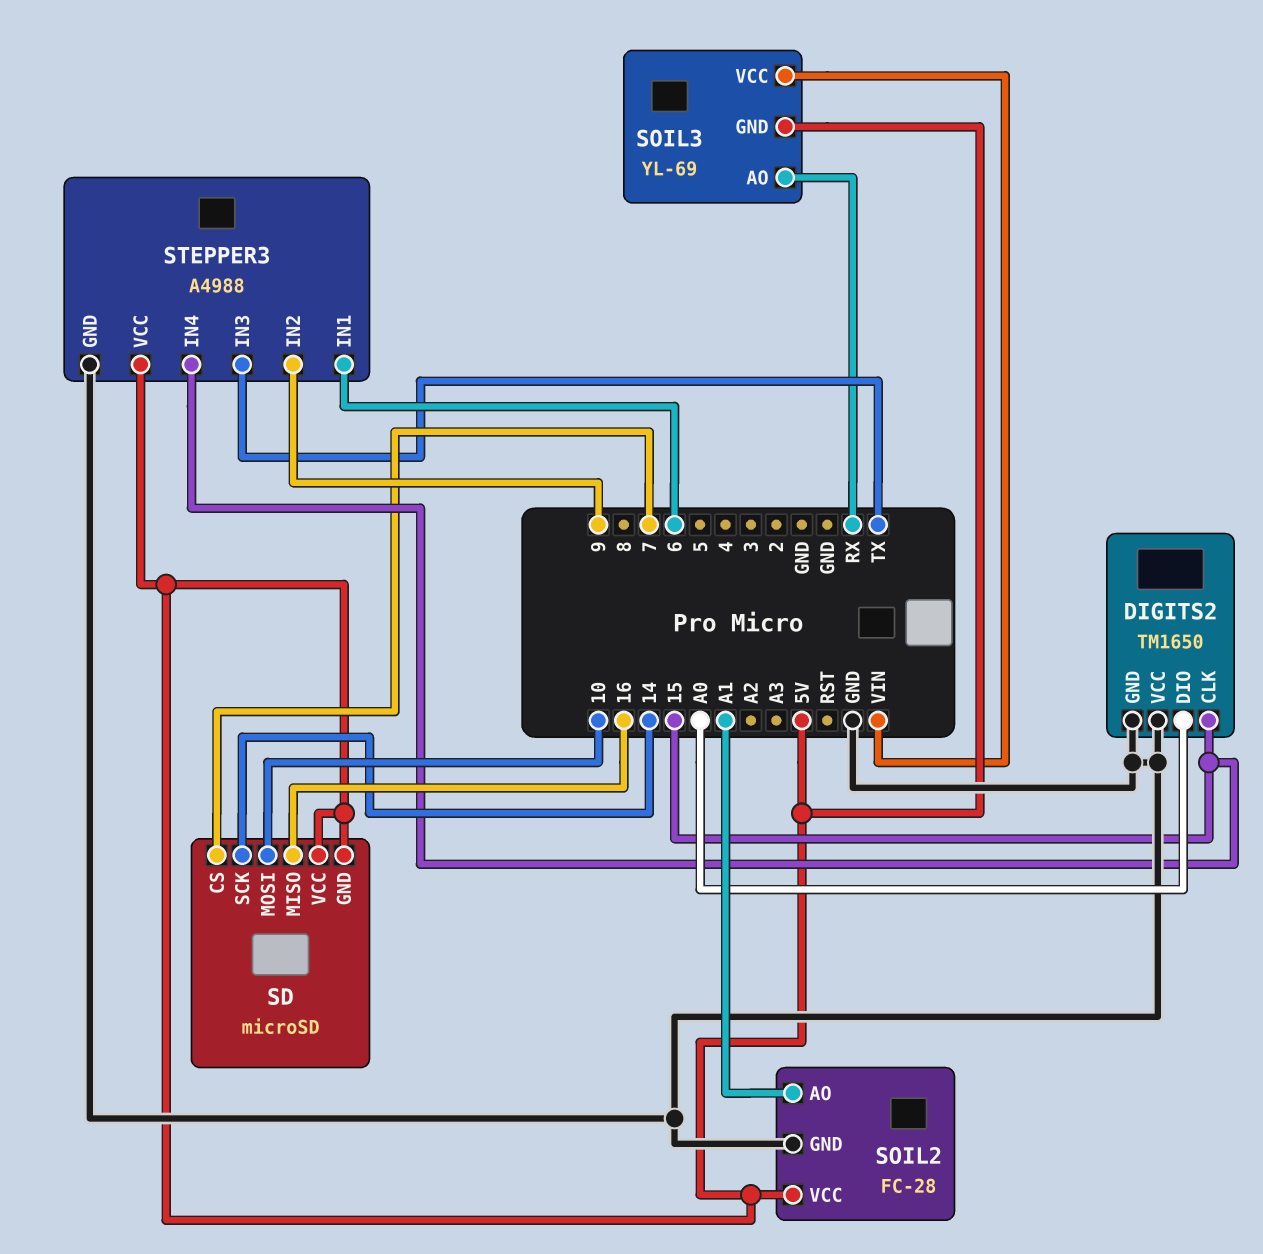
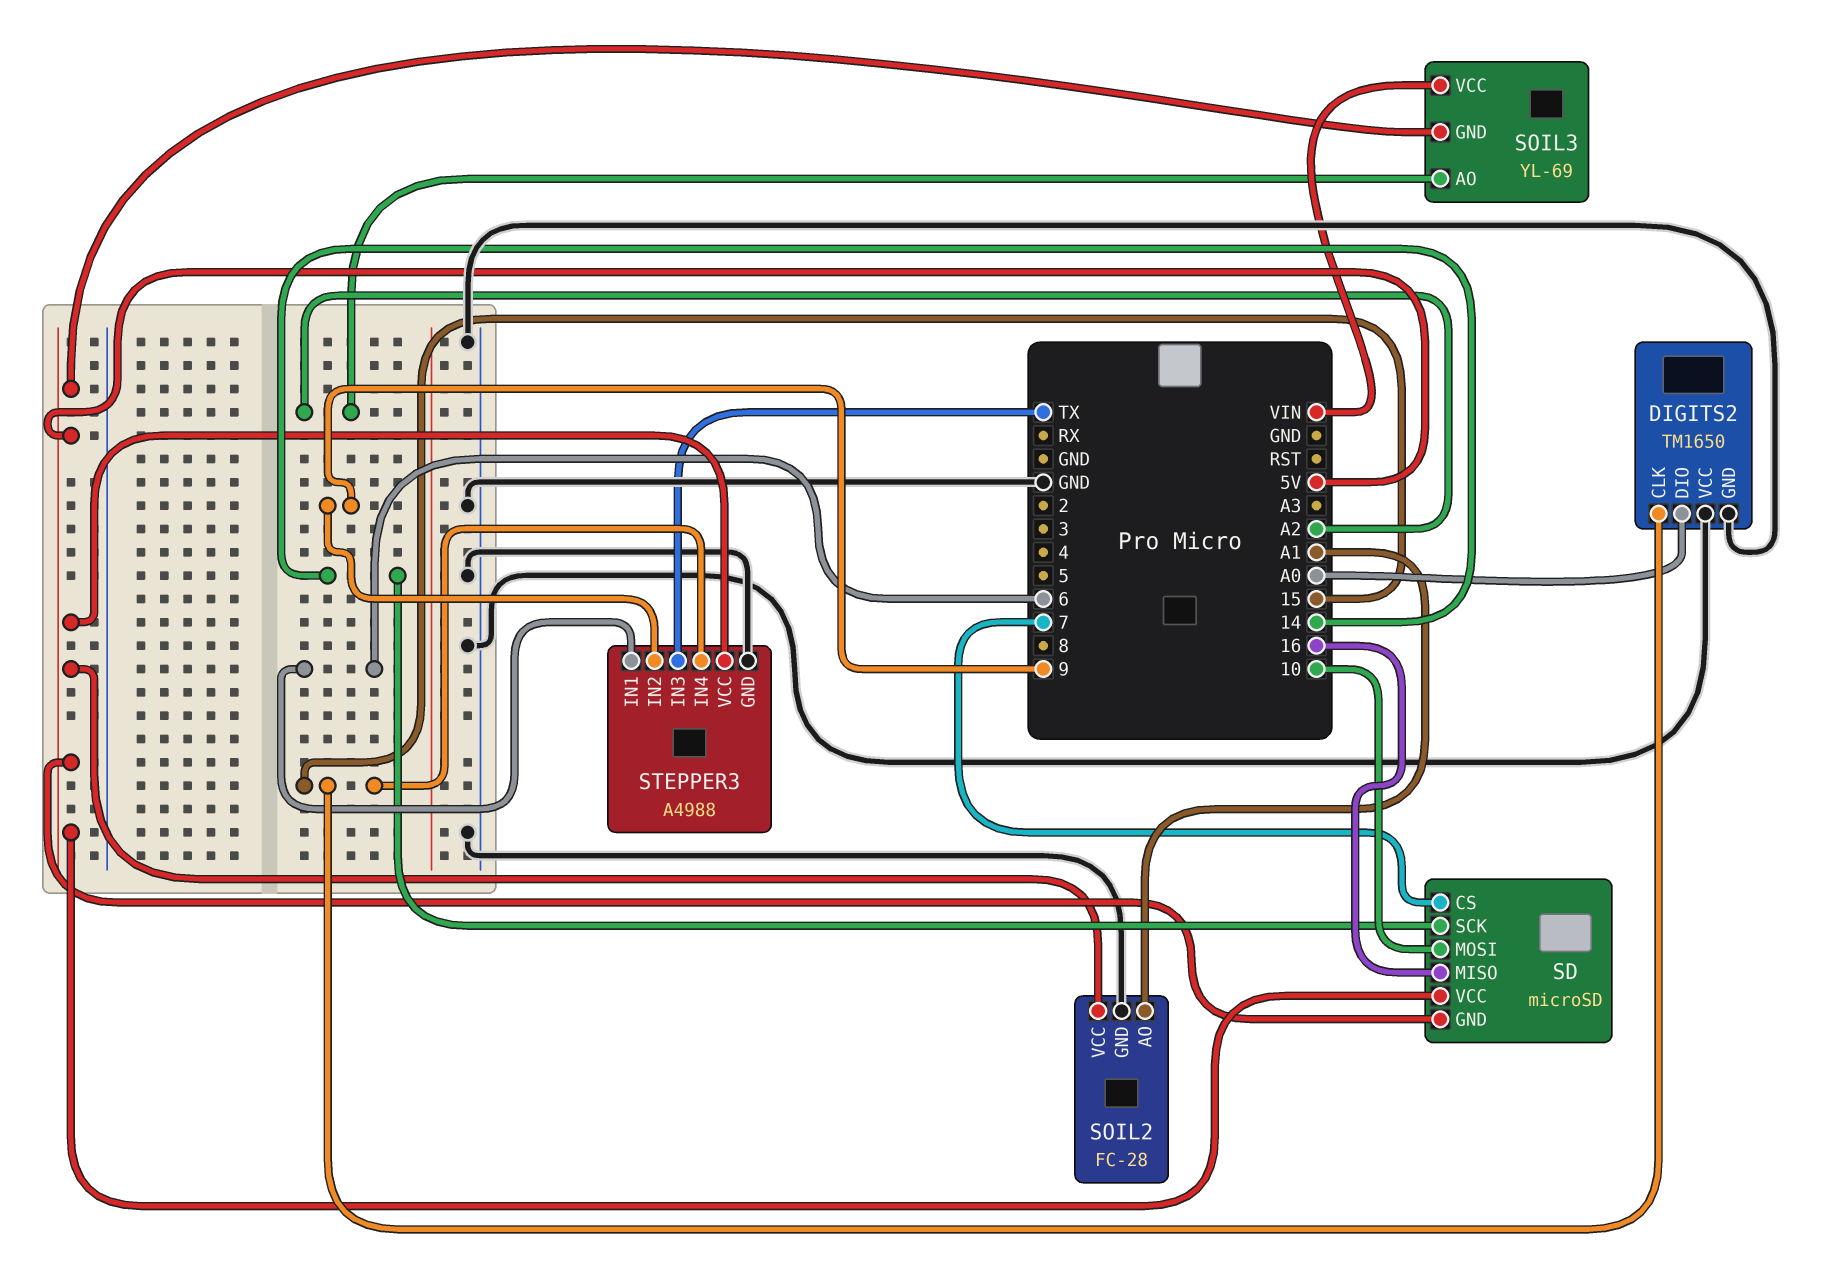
SOIL3 pin AO: RX -> A2

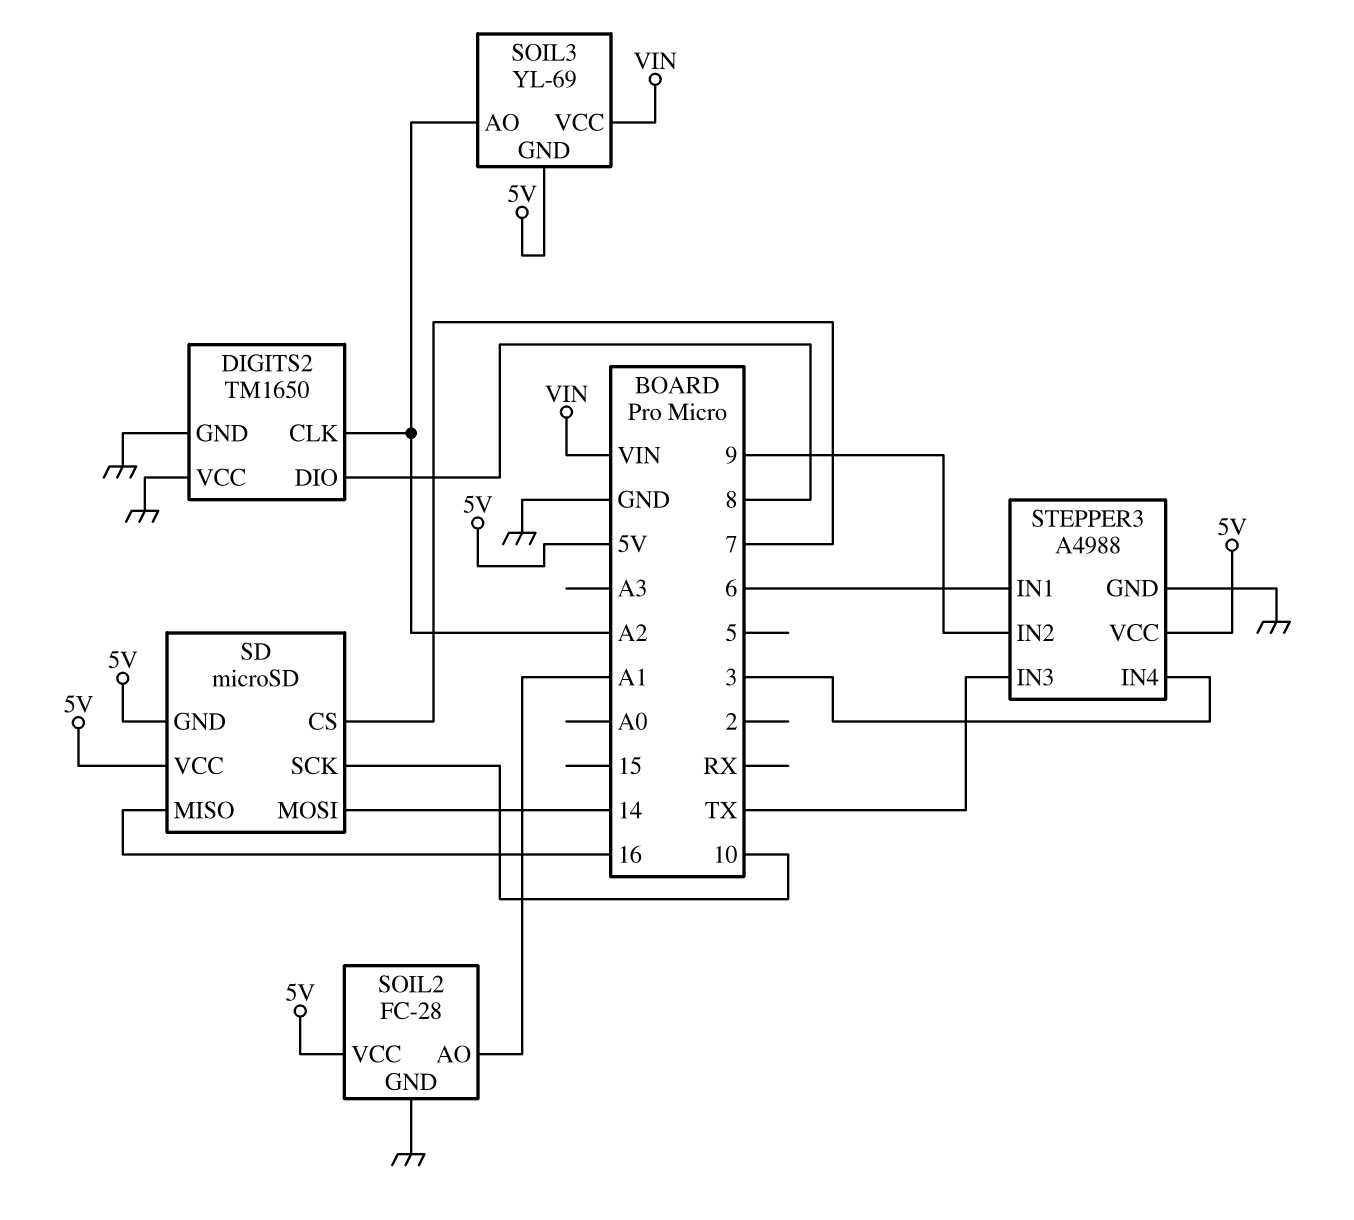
DIGITS2 pin CLK: 15 -> A2
DIGITS2 pin DIO: A0 -> 8
SD pin MOSI: 10 -> 14
SD pin SCK: 14 -> 10
STEPPER3 pin IN4: 15 -> 3

